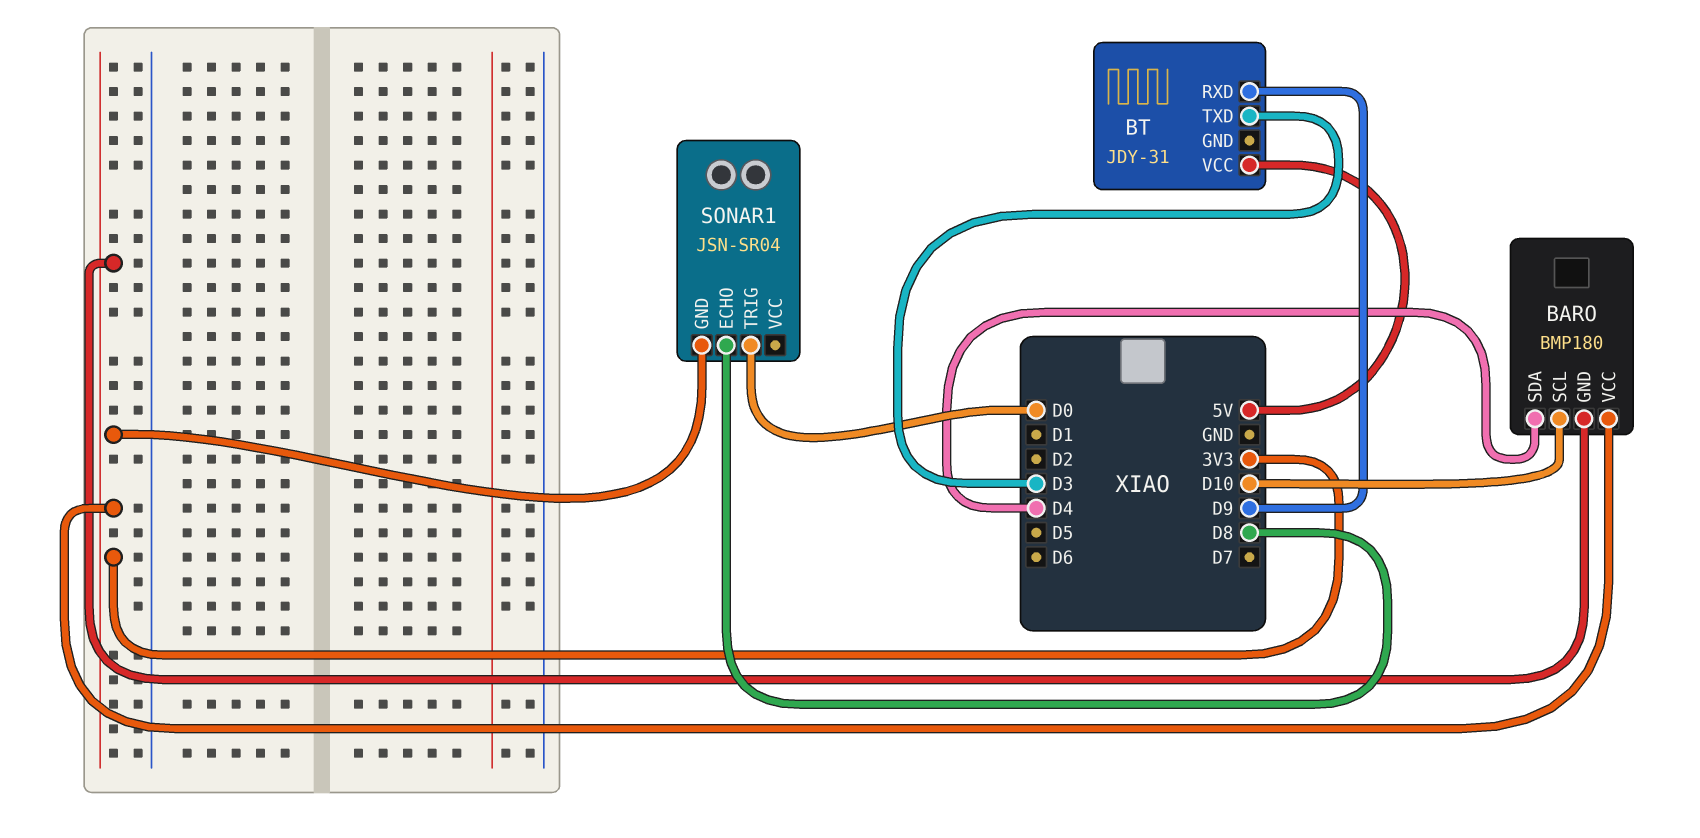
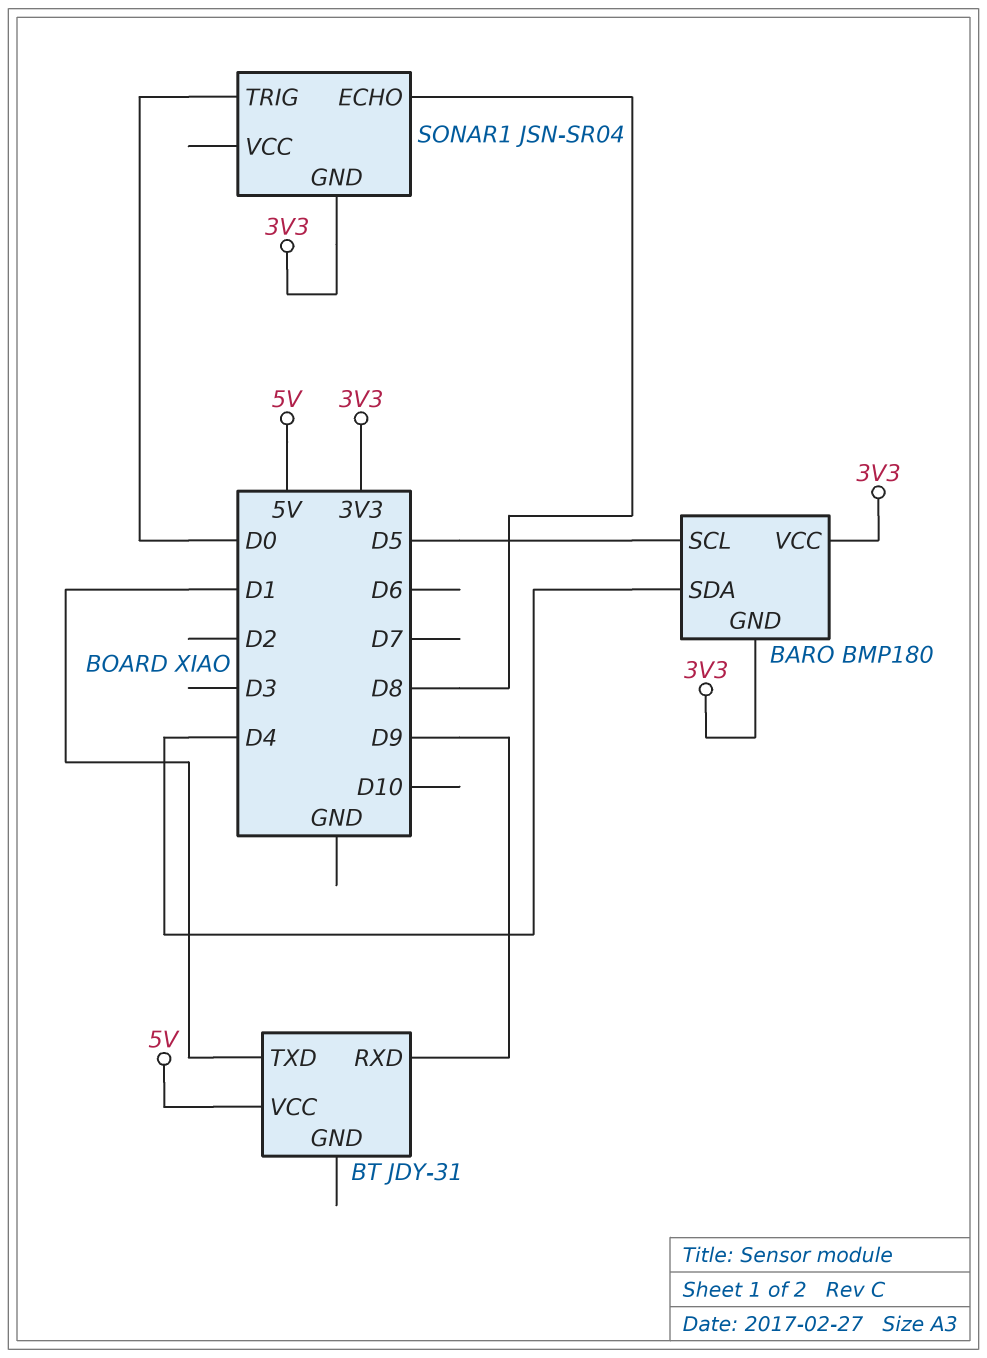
BARO pin SCL: D10 -> D5
BT pin TXD: D3 -> D1

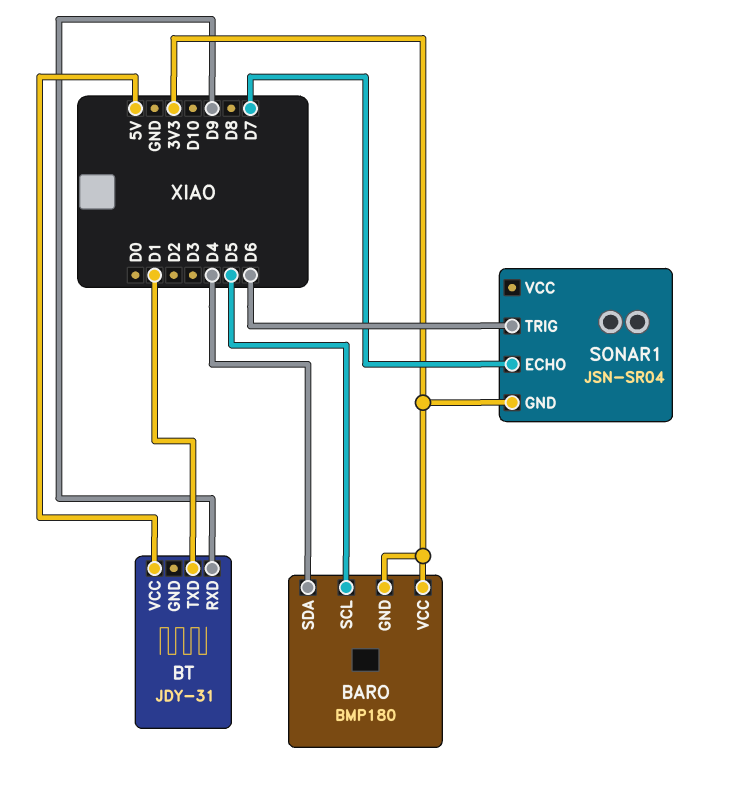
SONAR1 pin ECHO: D8 -> D7
SONAR1 pin TRIG: D0 -> D6

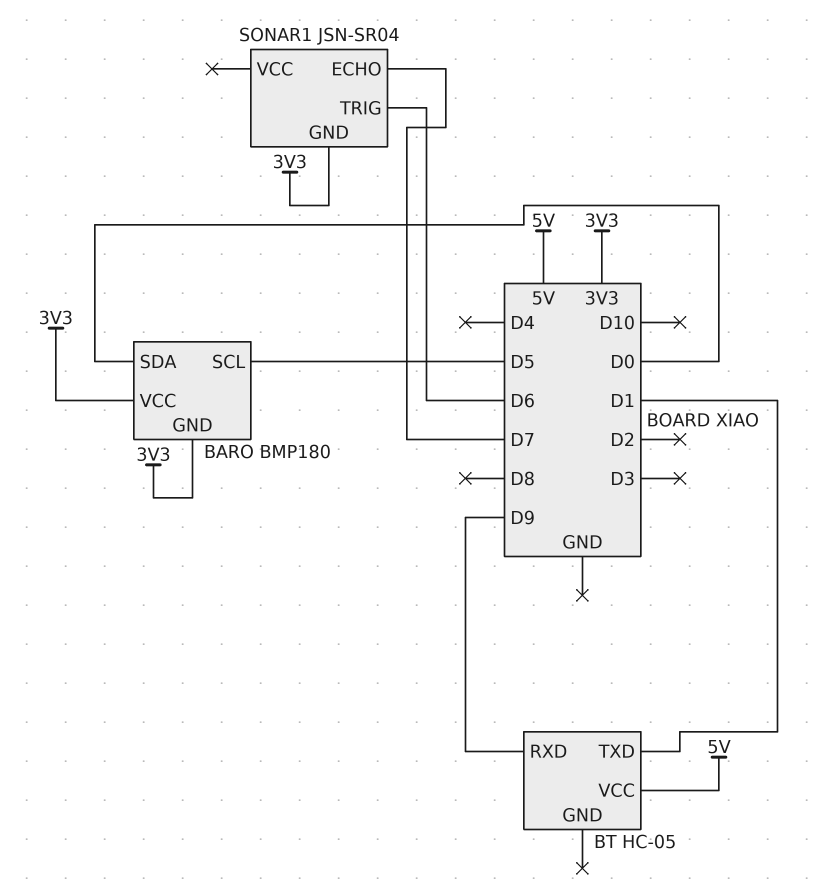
BARO pin SDA: D4 -> D0
BT: JDY-31 -> HC-05

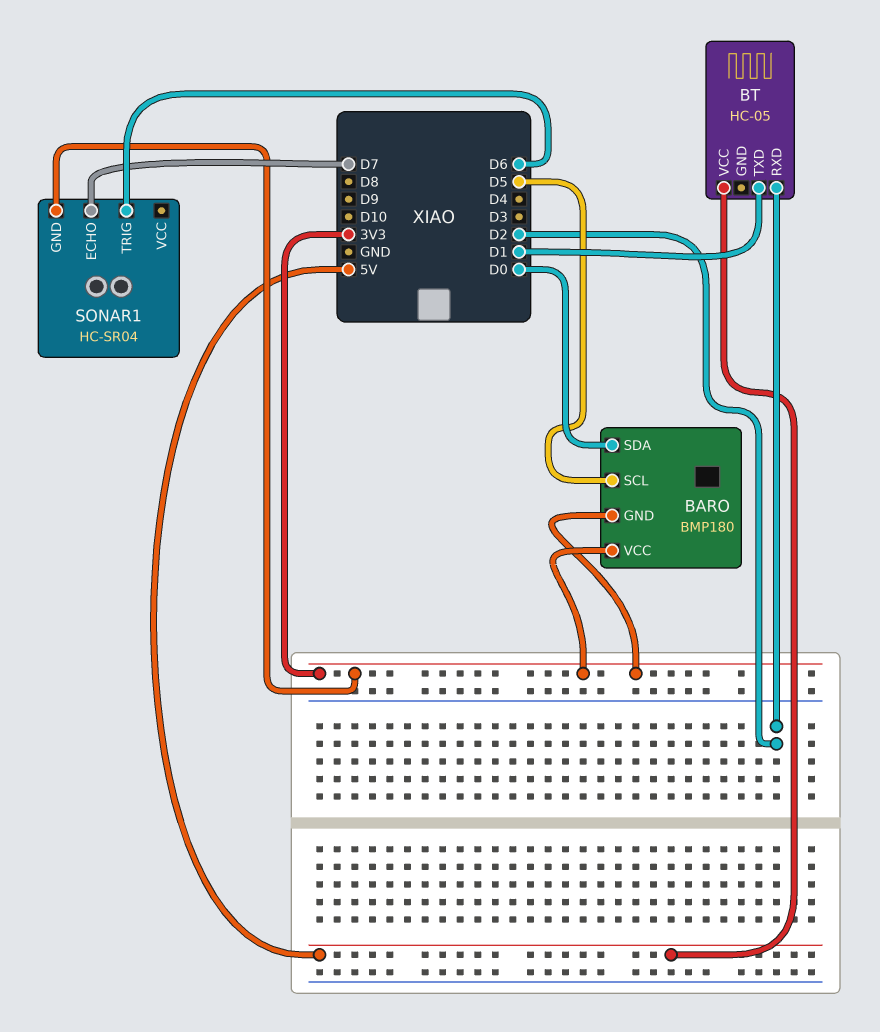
BT pin RXD: D9 -> D2
SONAR1: JSN-SR04 -> HC-SR04

